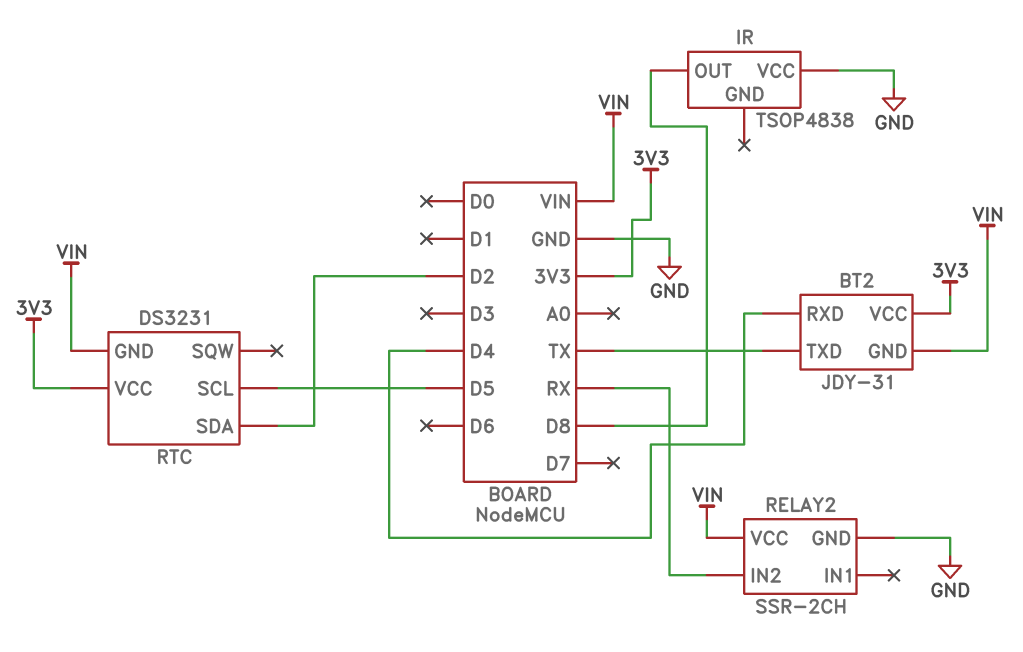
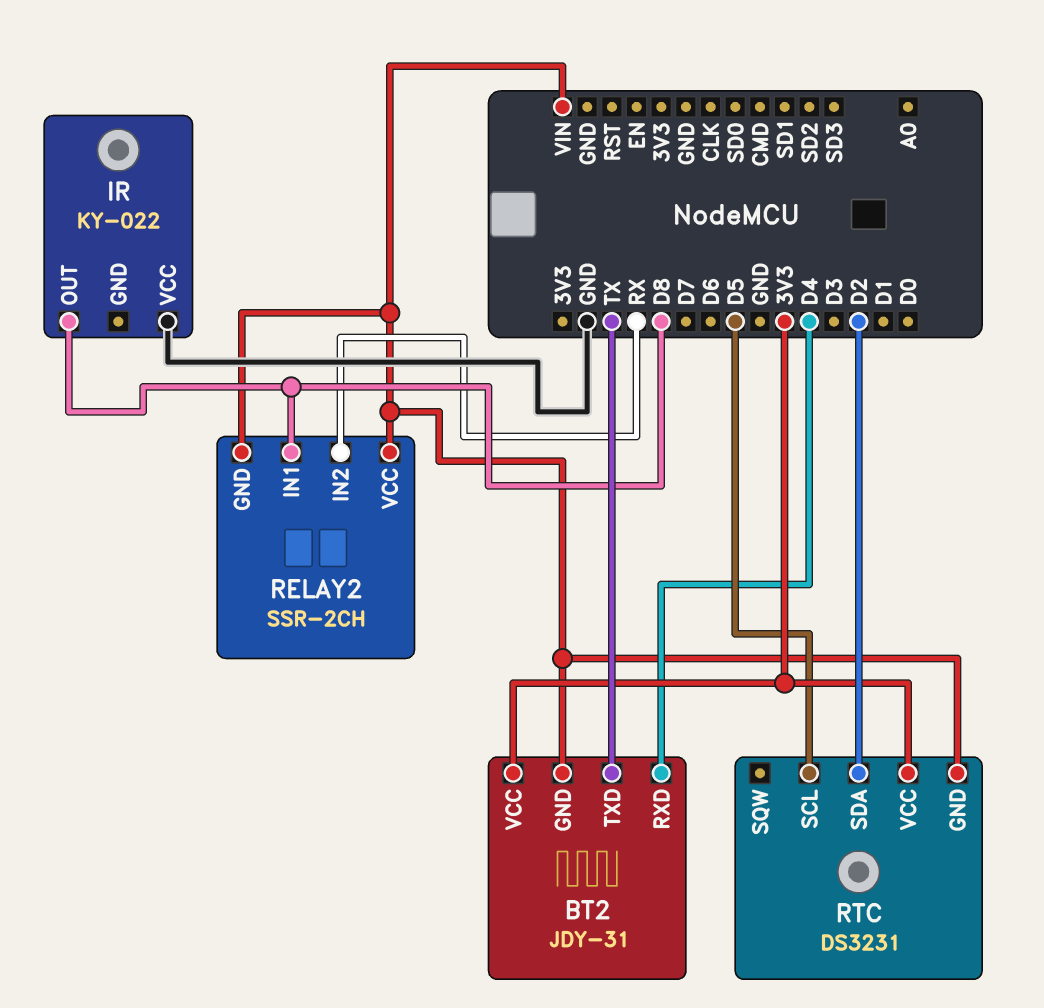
IR: TSOP4838 -> KY-022
RELAY2 pin GND: GND -> VIN
RELAY2 pin IN1: none -> D8

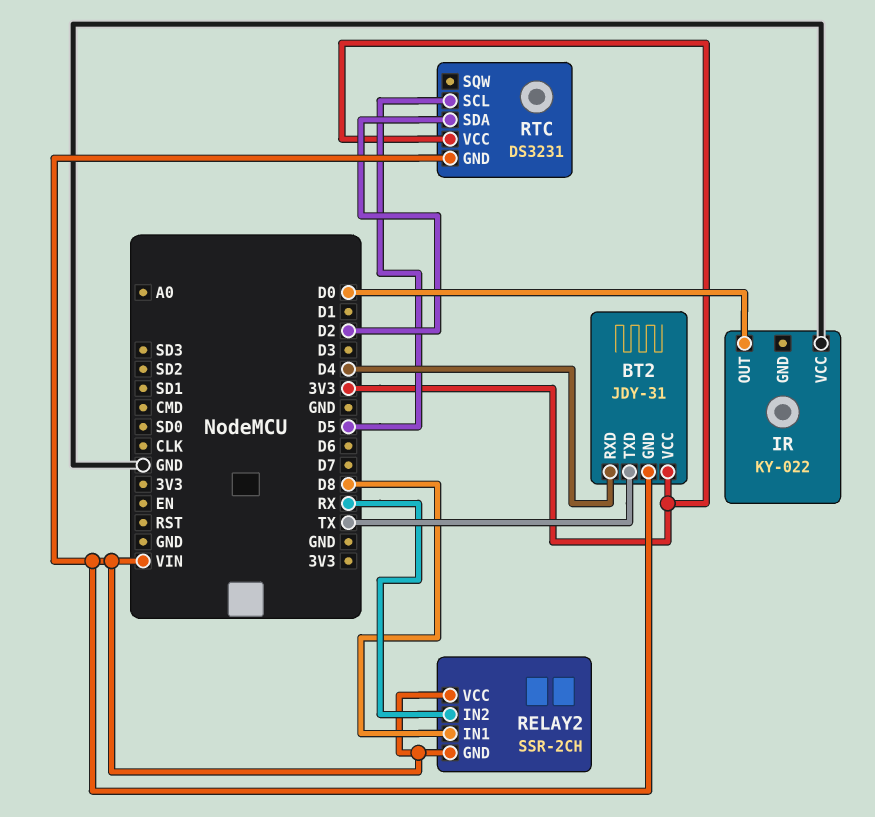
IR pin OUT: D8 -> D0

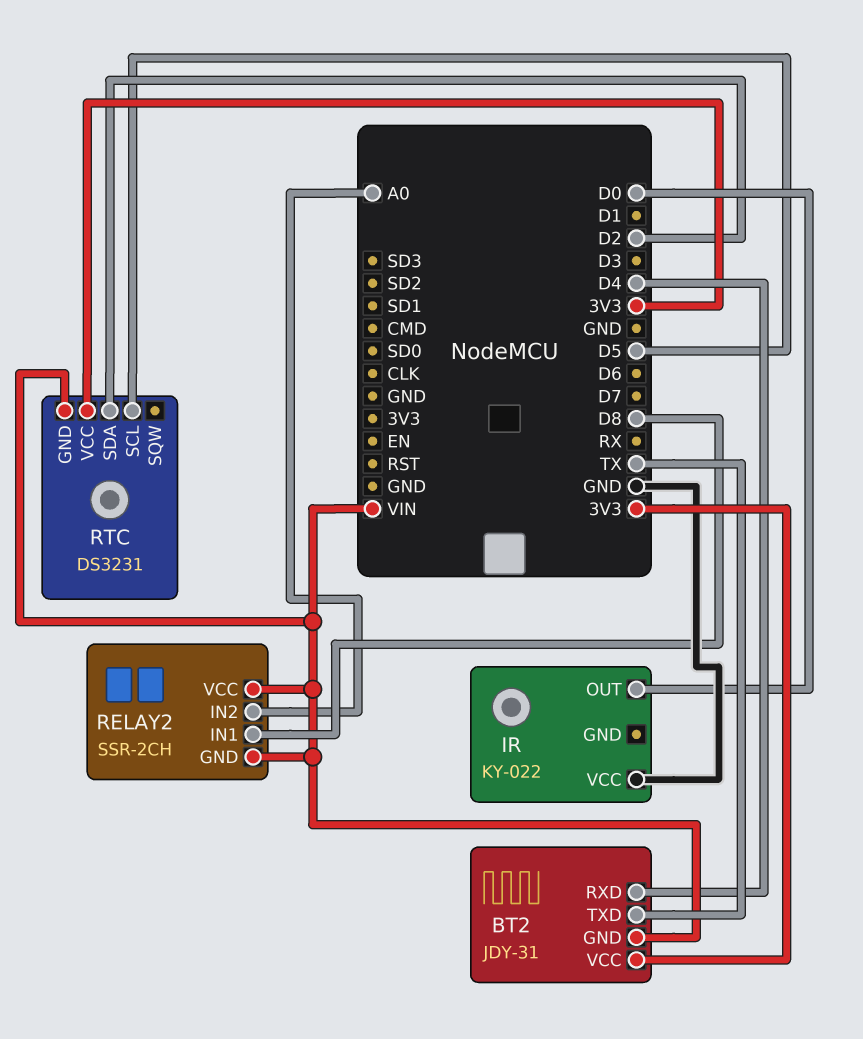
RELAY2 pin IN2: RX -> A0

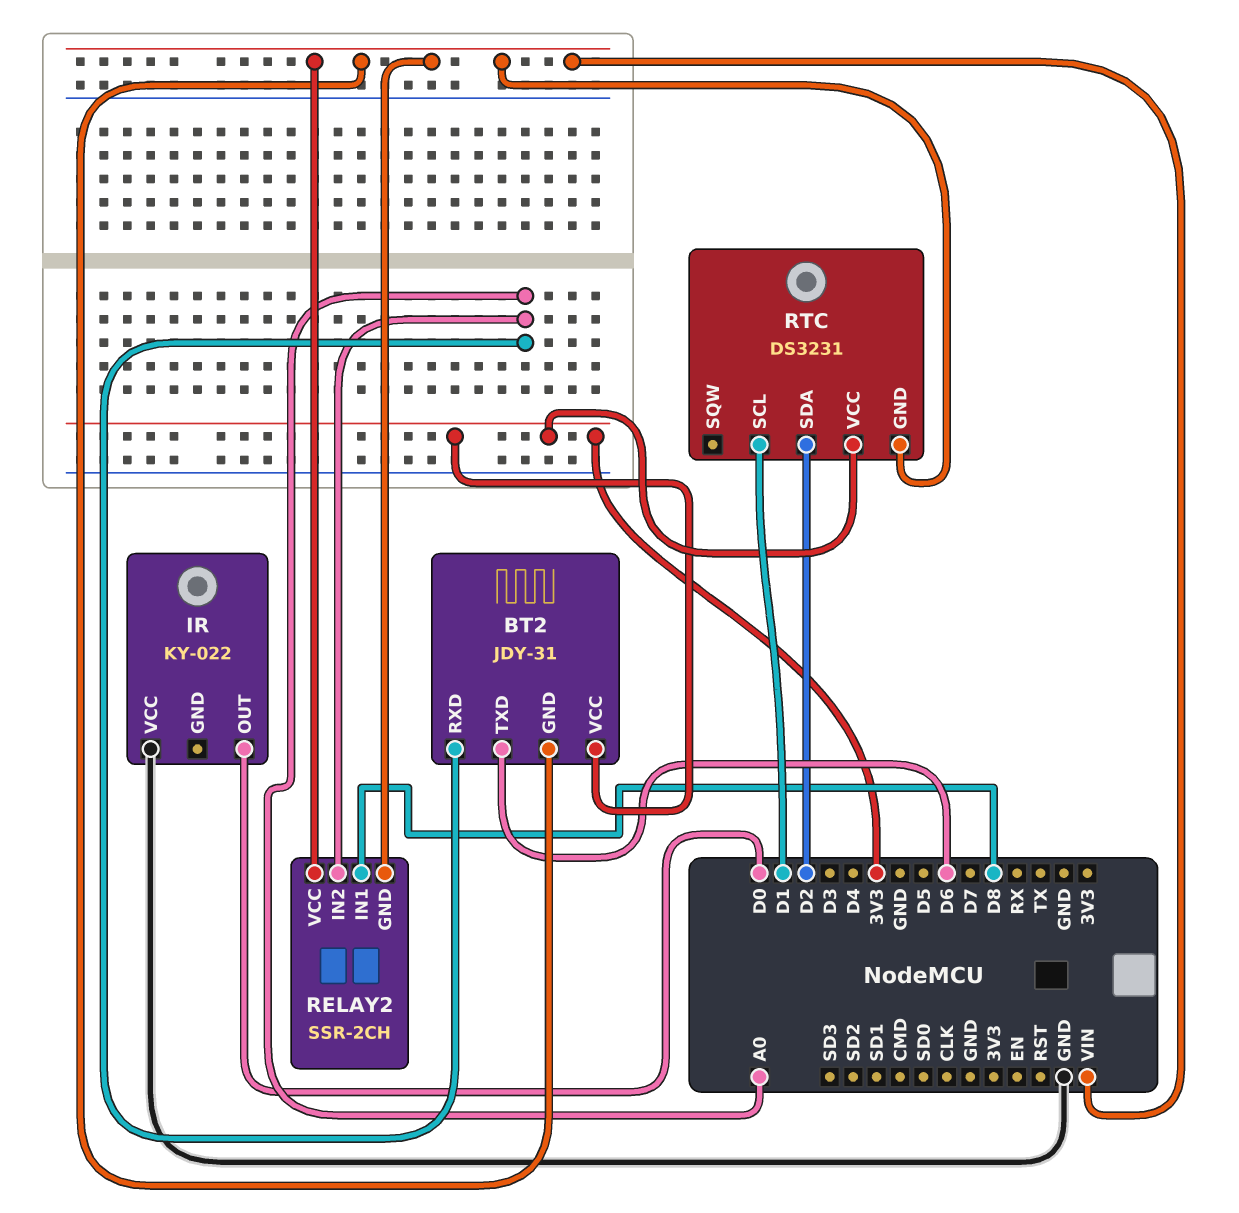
BT2 pin RXD: D4 -> A0
BT2 pin TXD: TX -> D6
RTC pin SCL: D5 -> D1

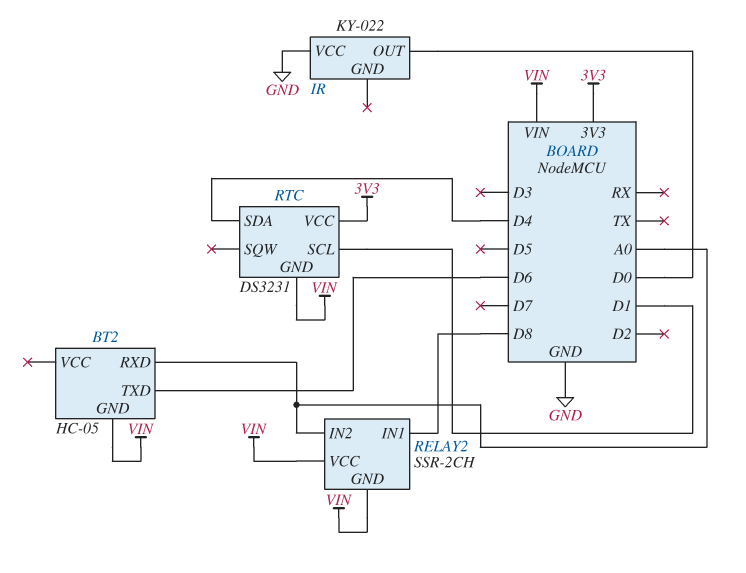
BT2: JDY-31 -> HC-05
BT2 pin VCC: 3V3 -> none
RTC pin SDA: D2 -> D4

